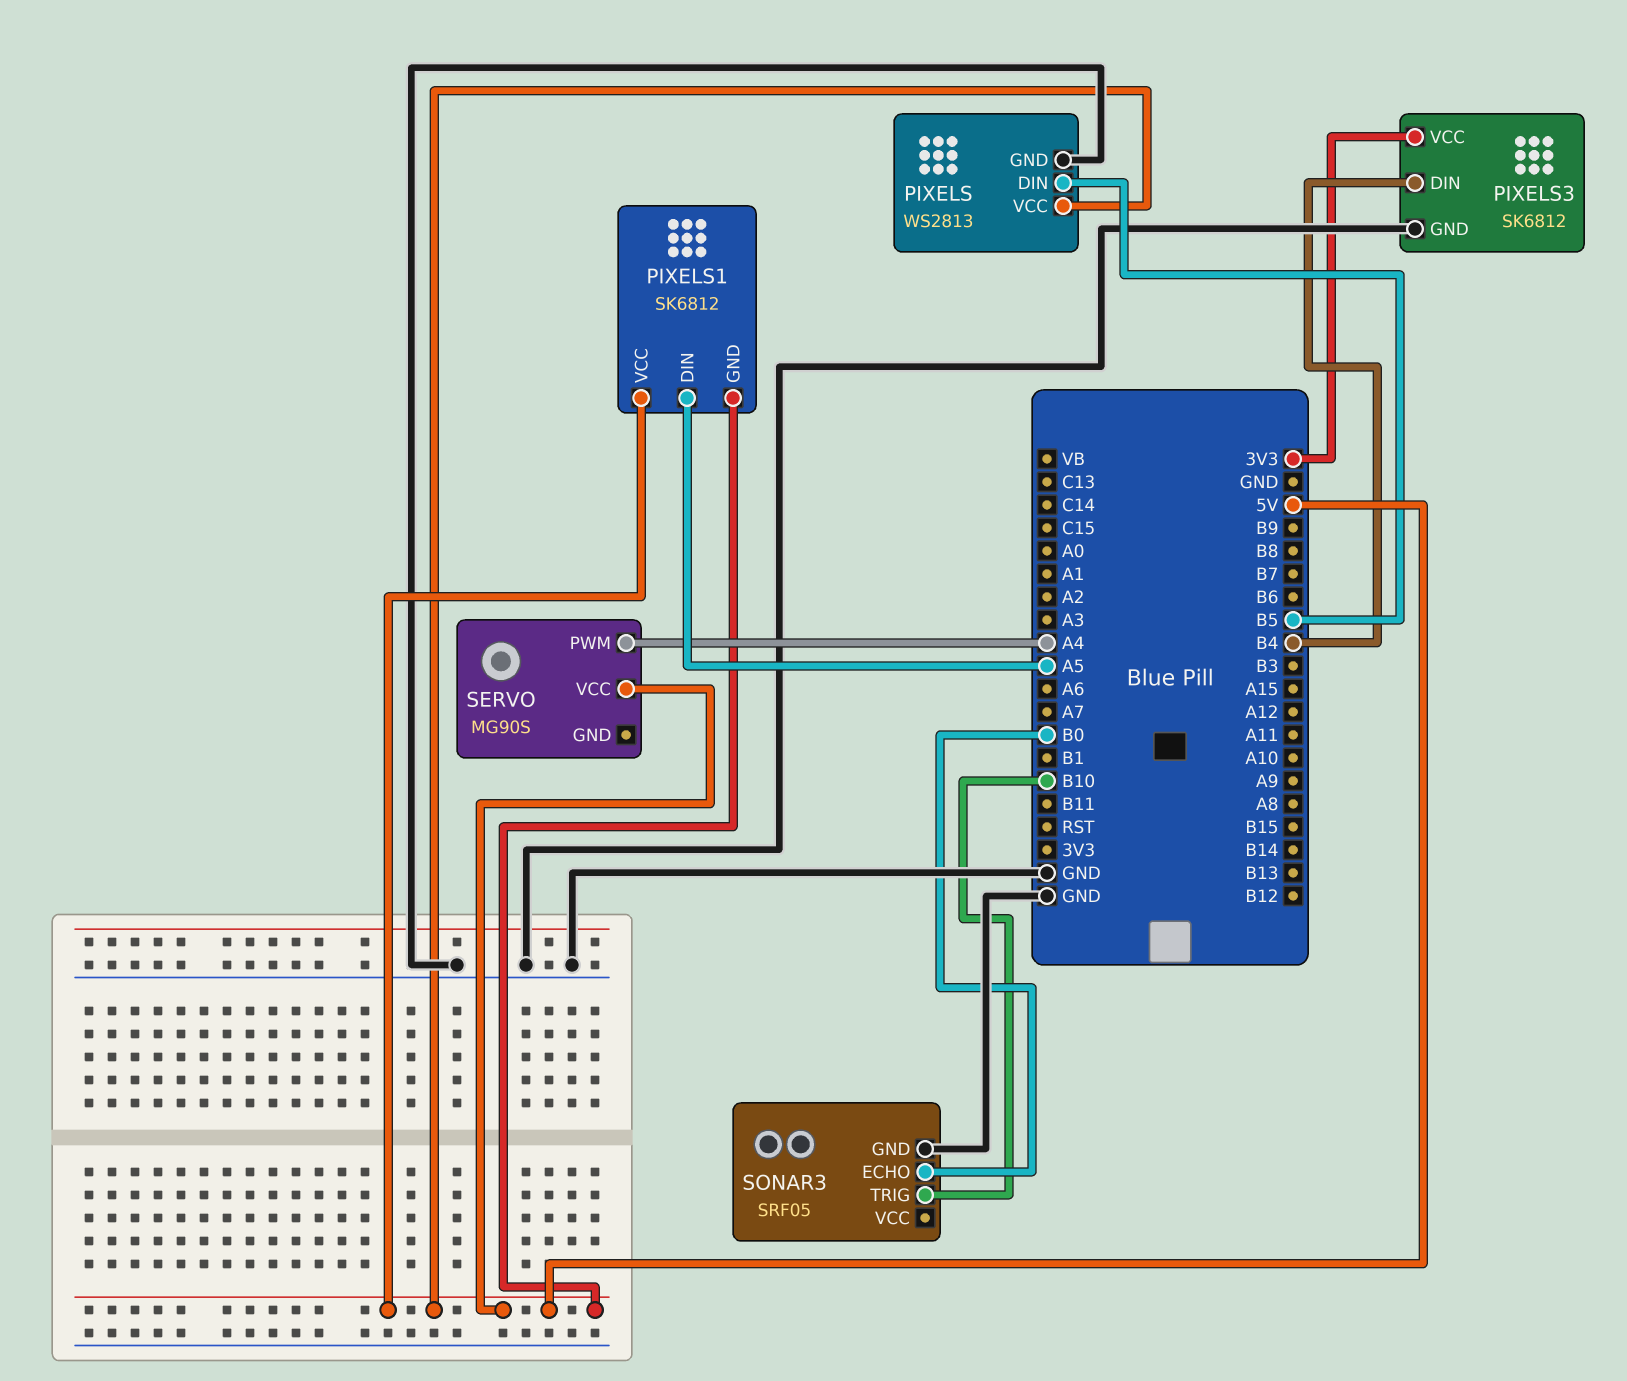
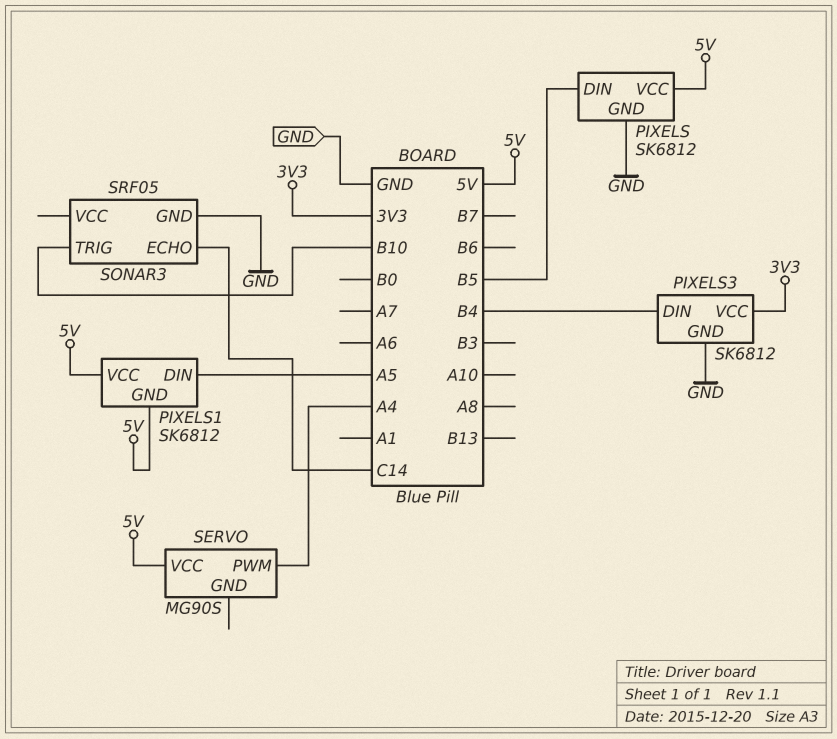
PIXELS: WS2813 -> SK6812
SONAR3 pin ECHO: B0 -> C14

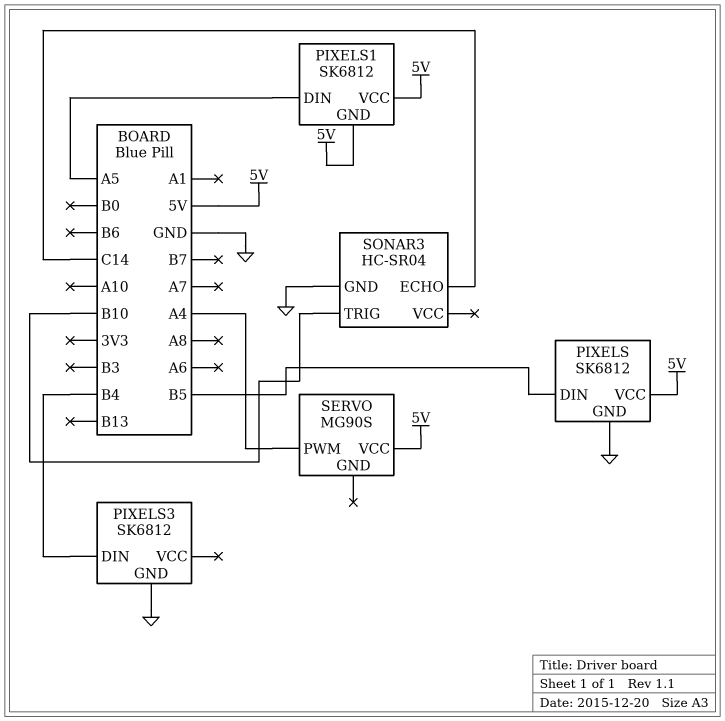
PIXELS3 pin VCC: 3V3 -> none
SONAR3: SRF05 -> HC-SR04

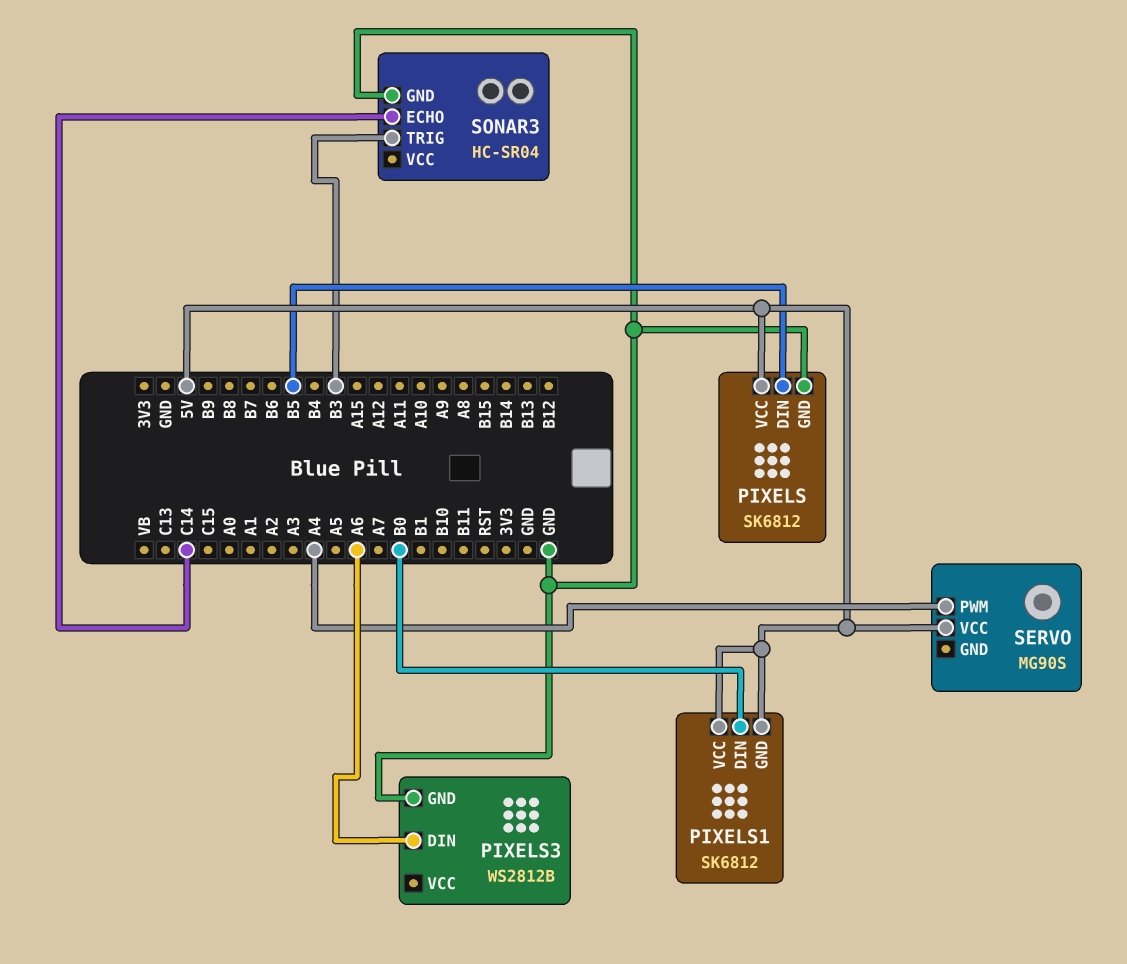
PIXELS1 pin DIN: A5 -> B0
PIXELS3: SK6812 -> WS2812B
PIXELS3 pin DIN: B4 -> A6
SONAR3 pin TRIG: B10 -> B3

